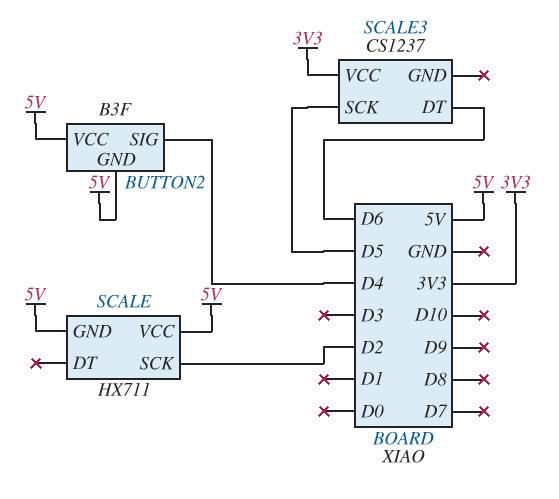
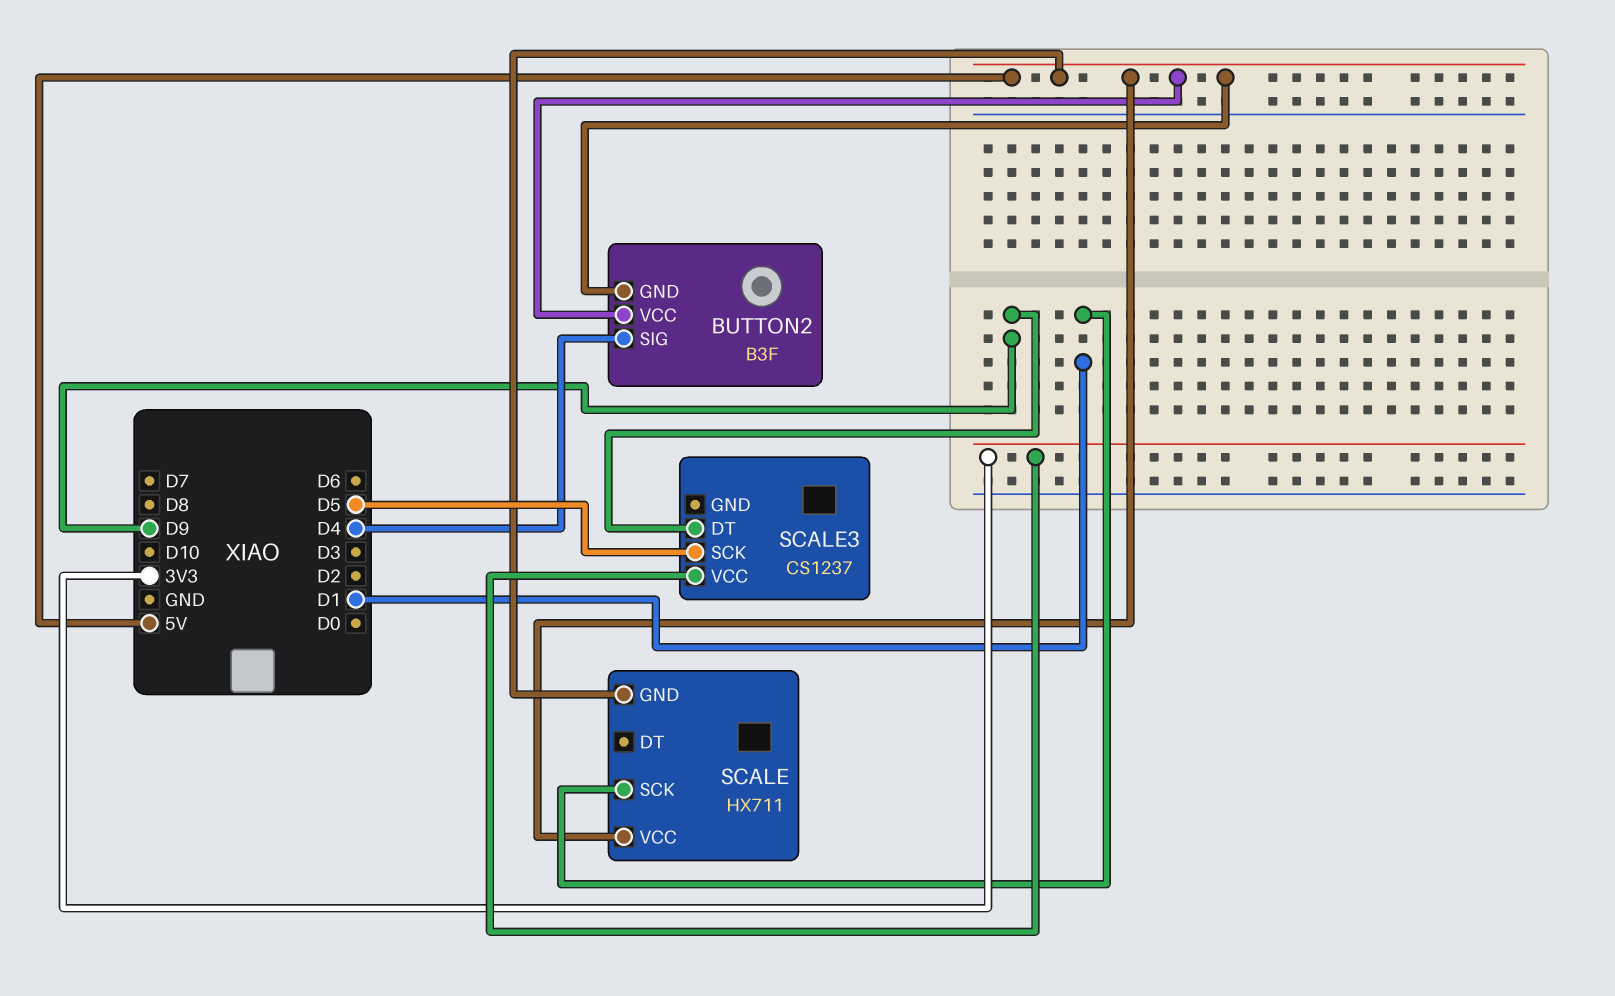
SCALE pin SCK: D2 -> D1
SCALE3 pin DT: D6 -> D9

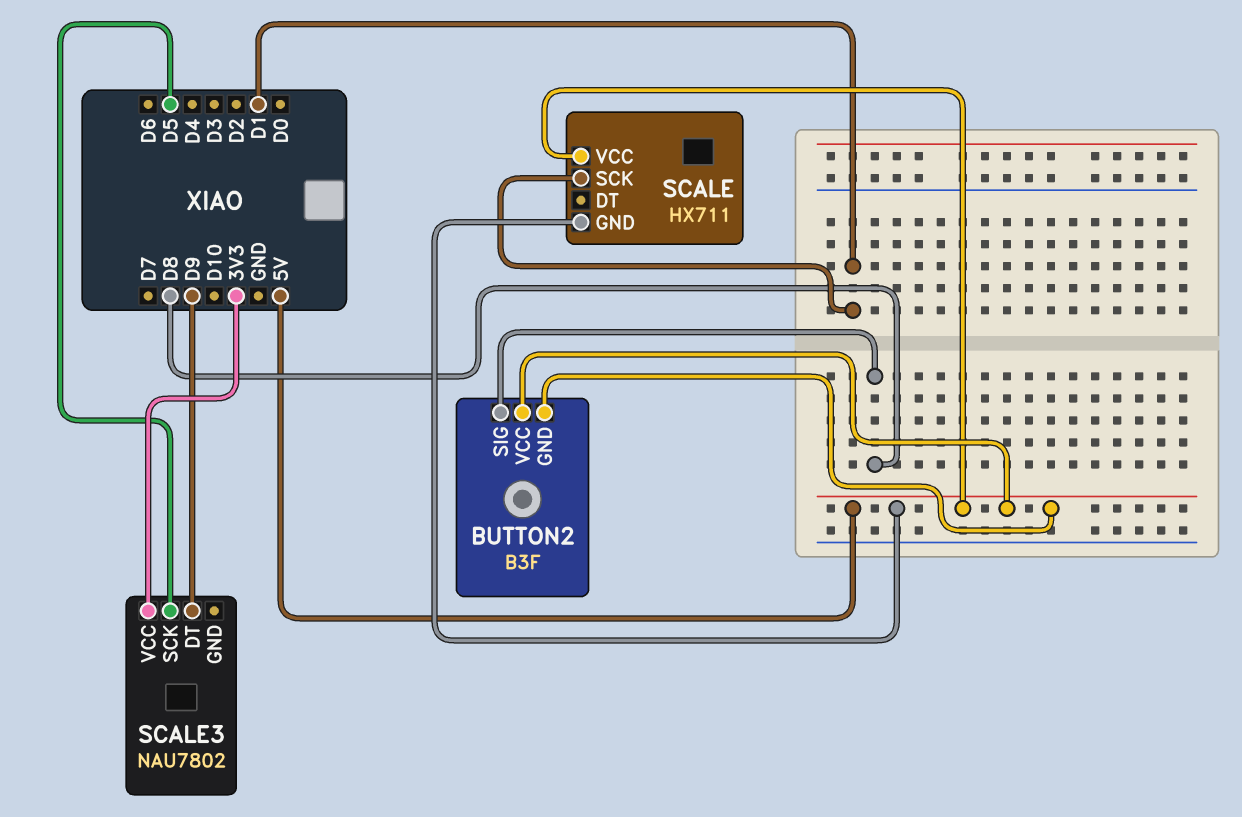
BUTTON2 pin SIG: D4 -> D8
SCALE3: CS1237 -> NAU7802

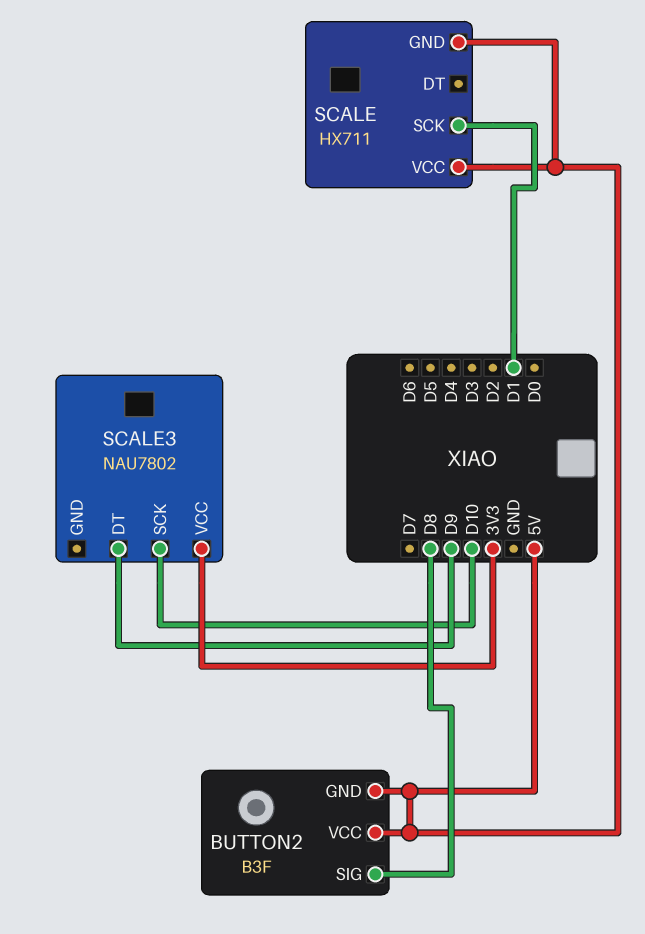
SCALE3 pin SCK: D5 -> D10

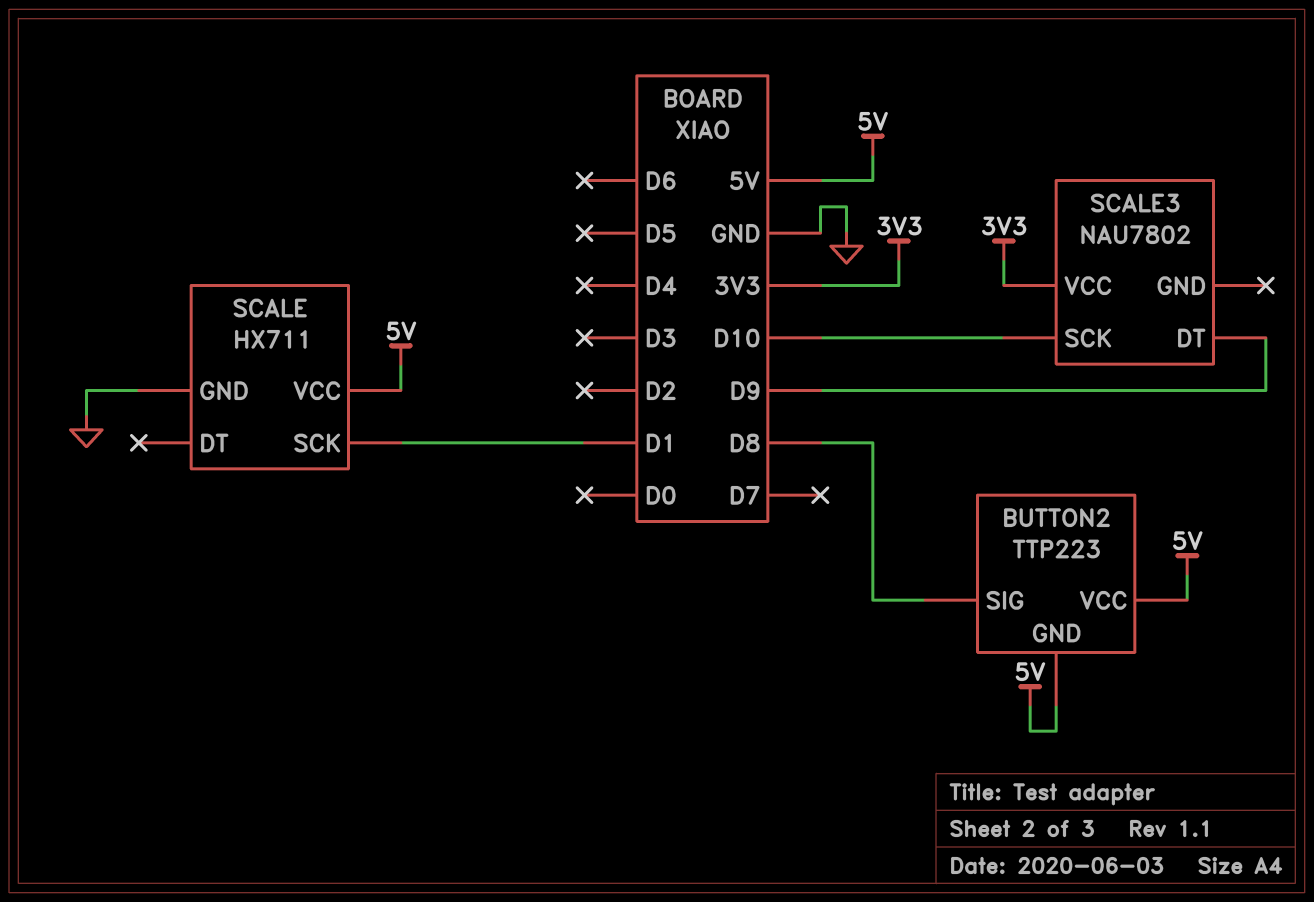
BUTTON2: B3F -> TTP223
SCALE pin GND: 5V -> GND

